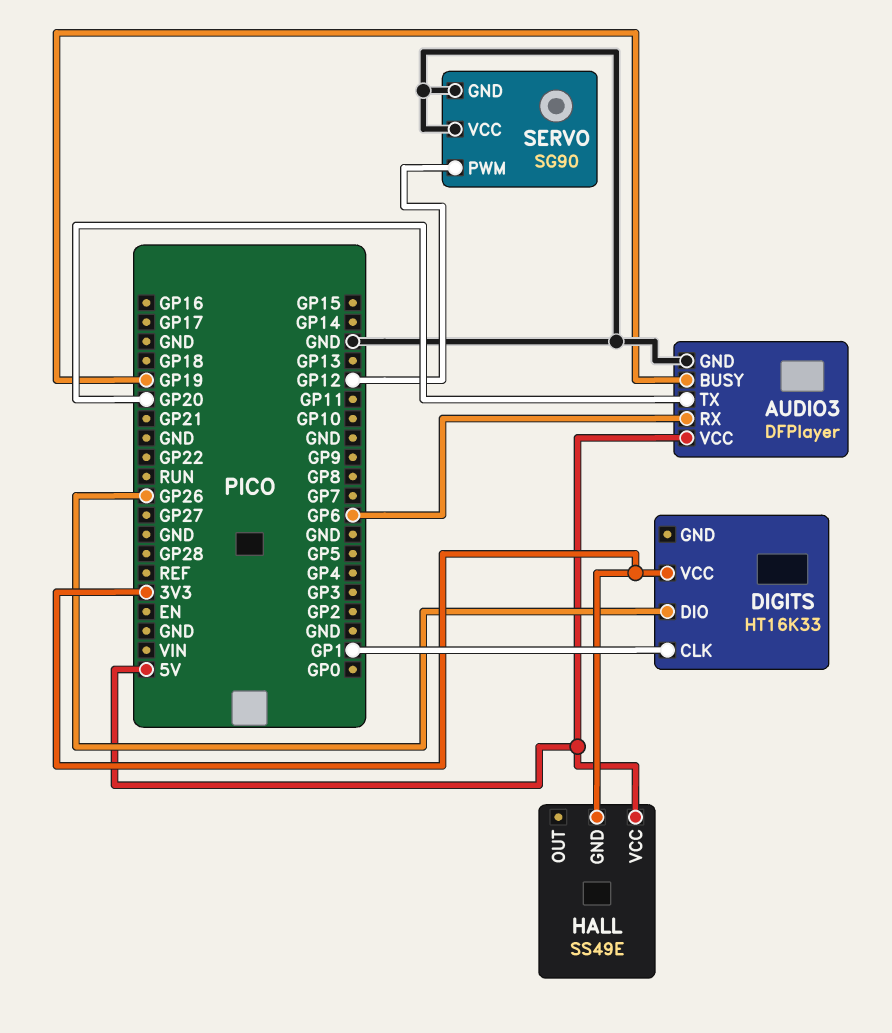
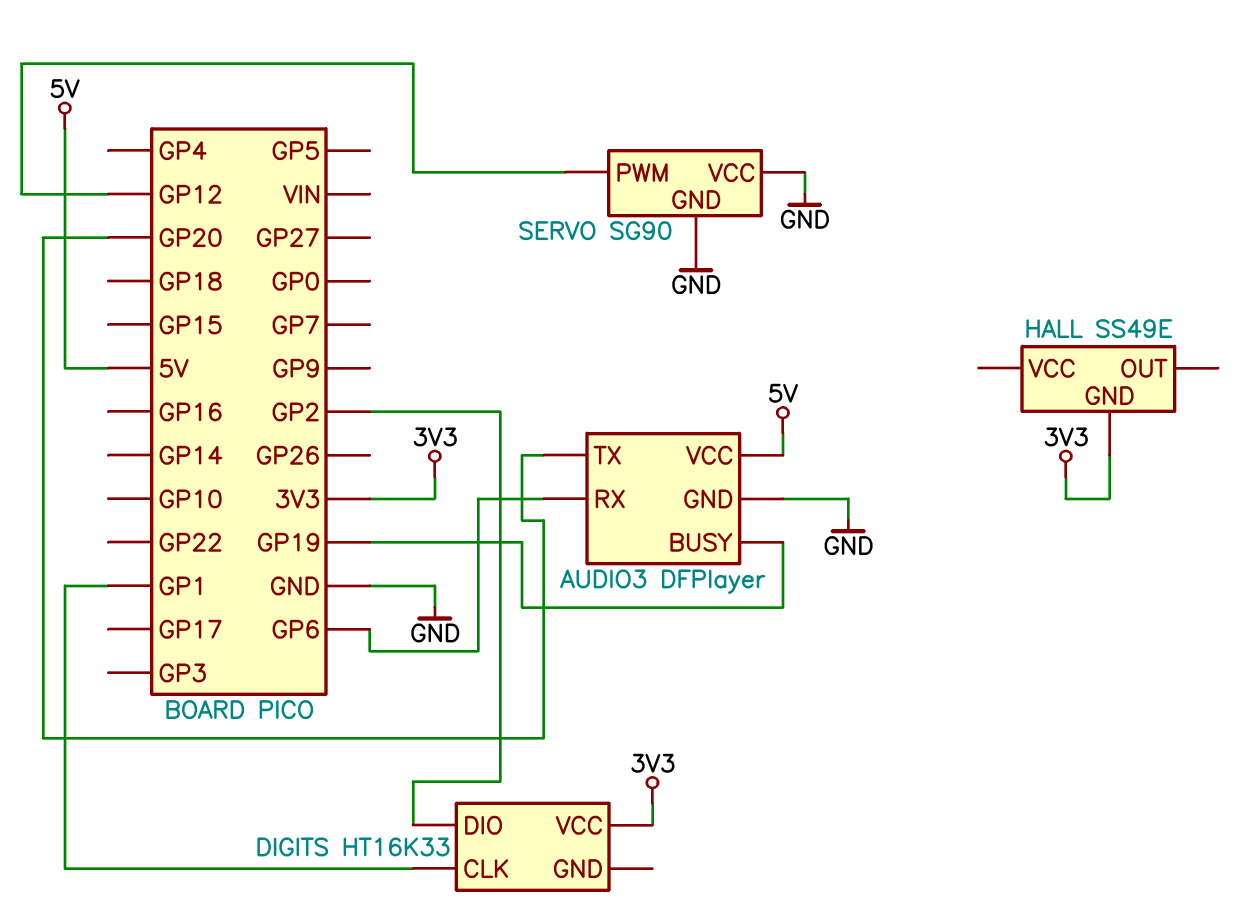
DIGITS pin DIO: GP26 -> GP2
HALL pin VCC: 5V -> none

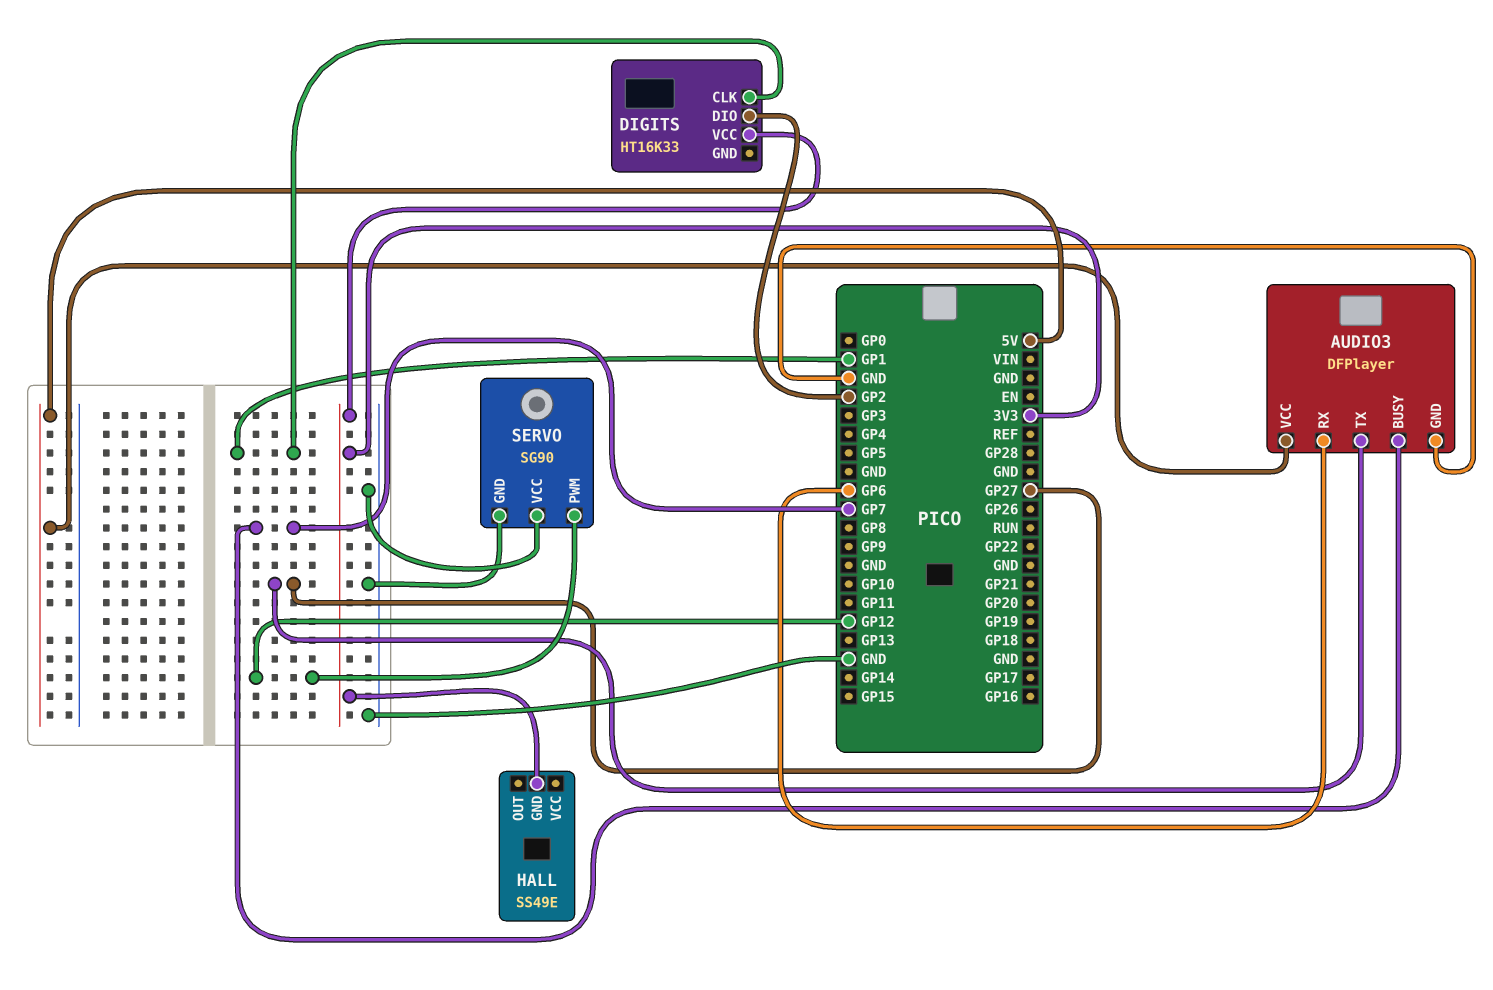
AUDIO3 pin BUSY: GP19 -> GP7
AUDIO3 pin TX: GP20 -> GP27

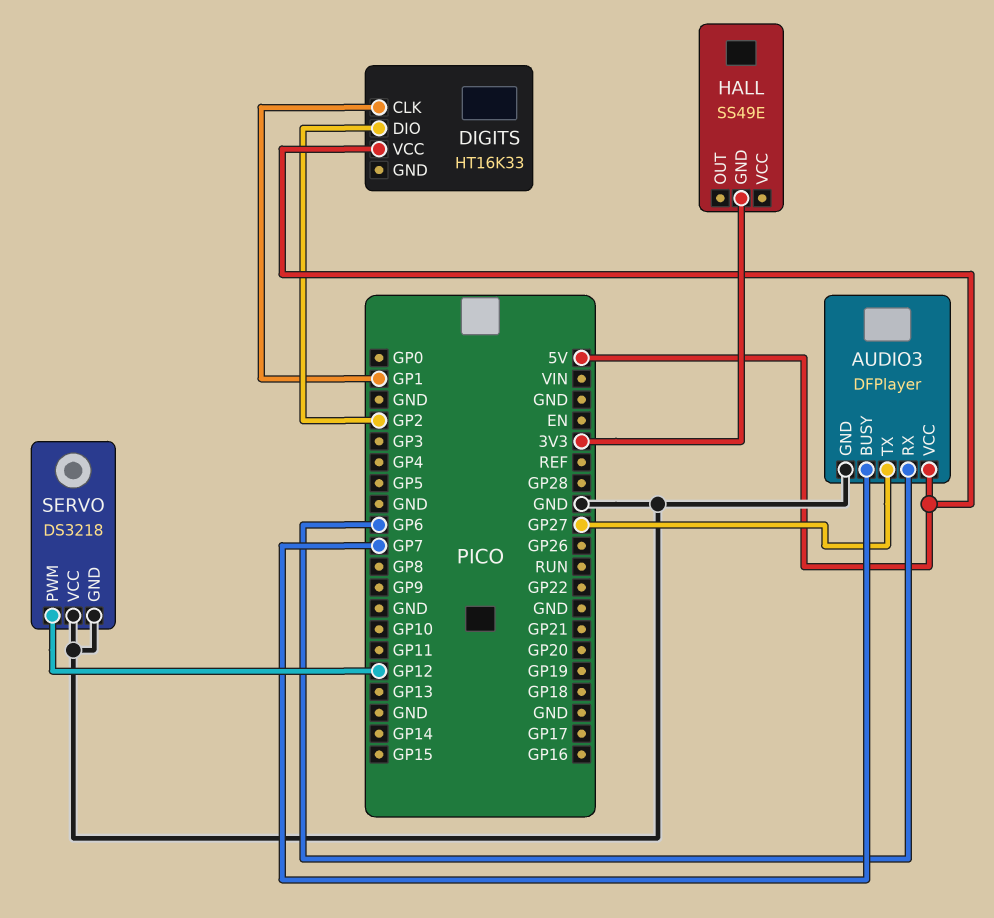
DIGITS pin VCC: 3V3 -> 5V
SERVO: SG90 -> DS3218

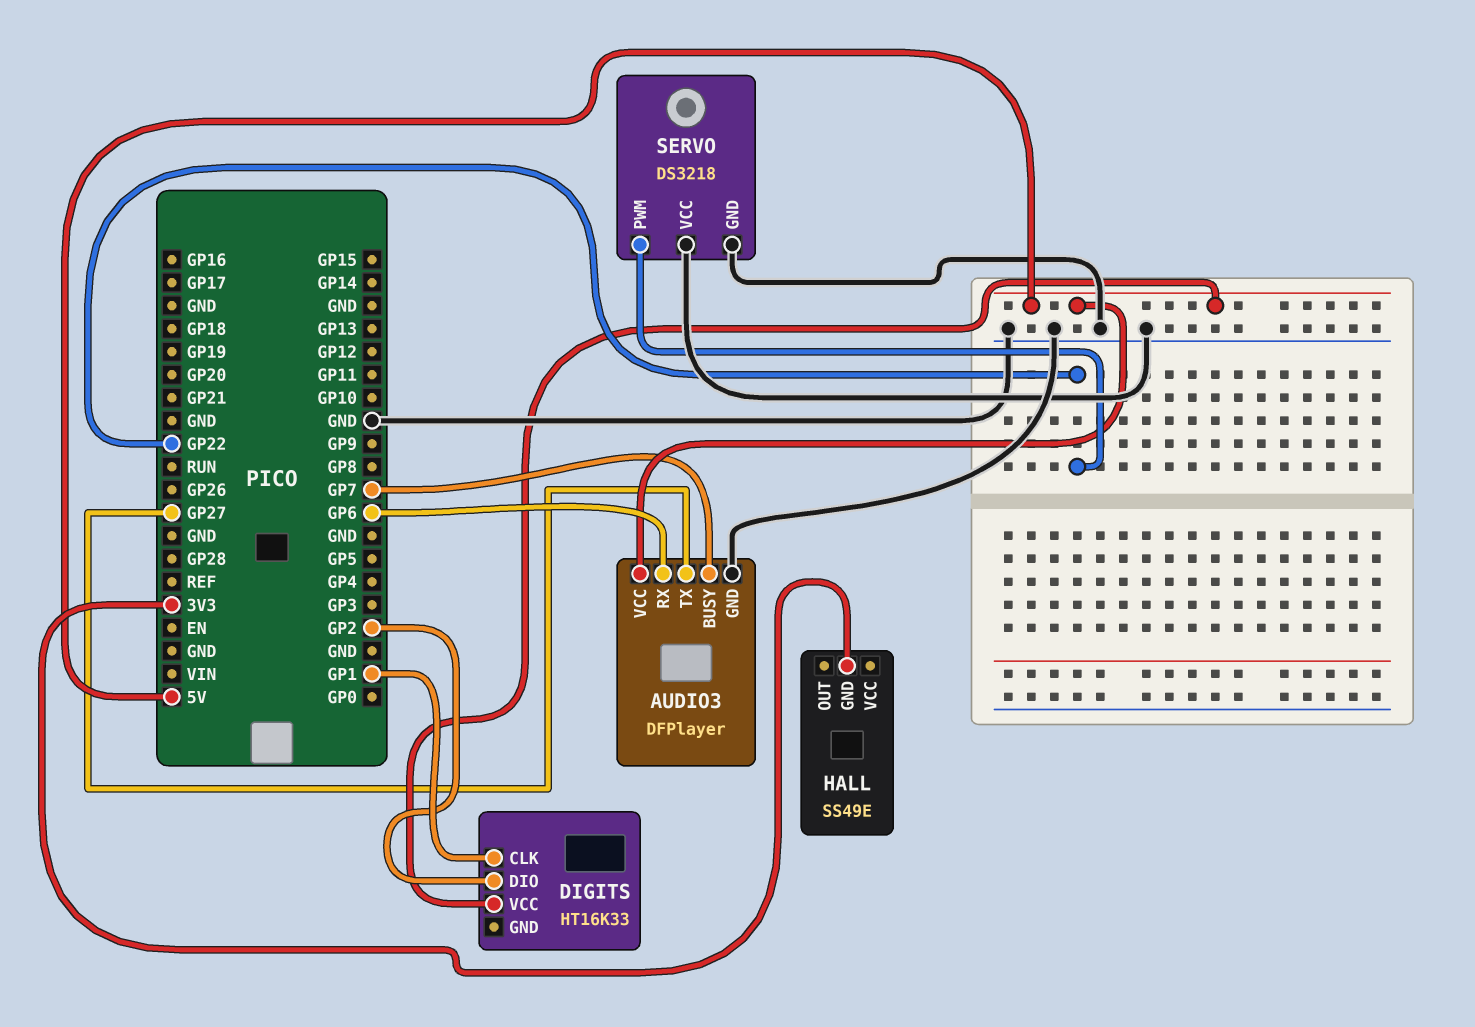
SERVO pin PWM: GP12 -> GP22

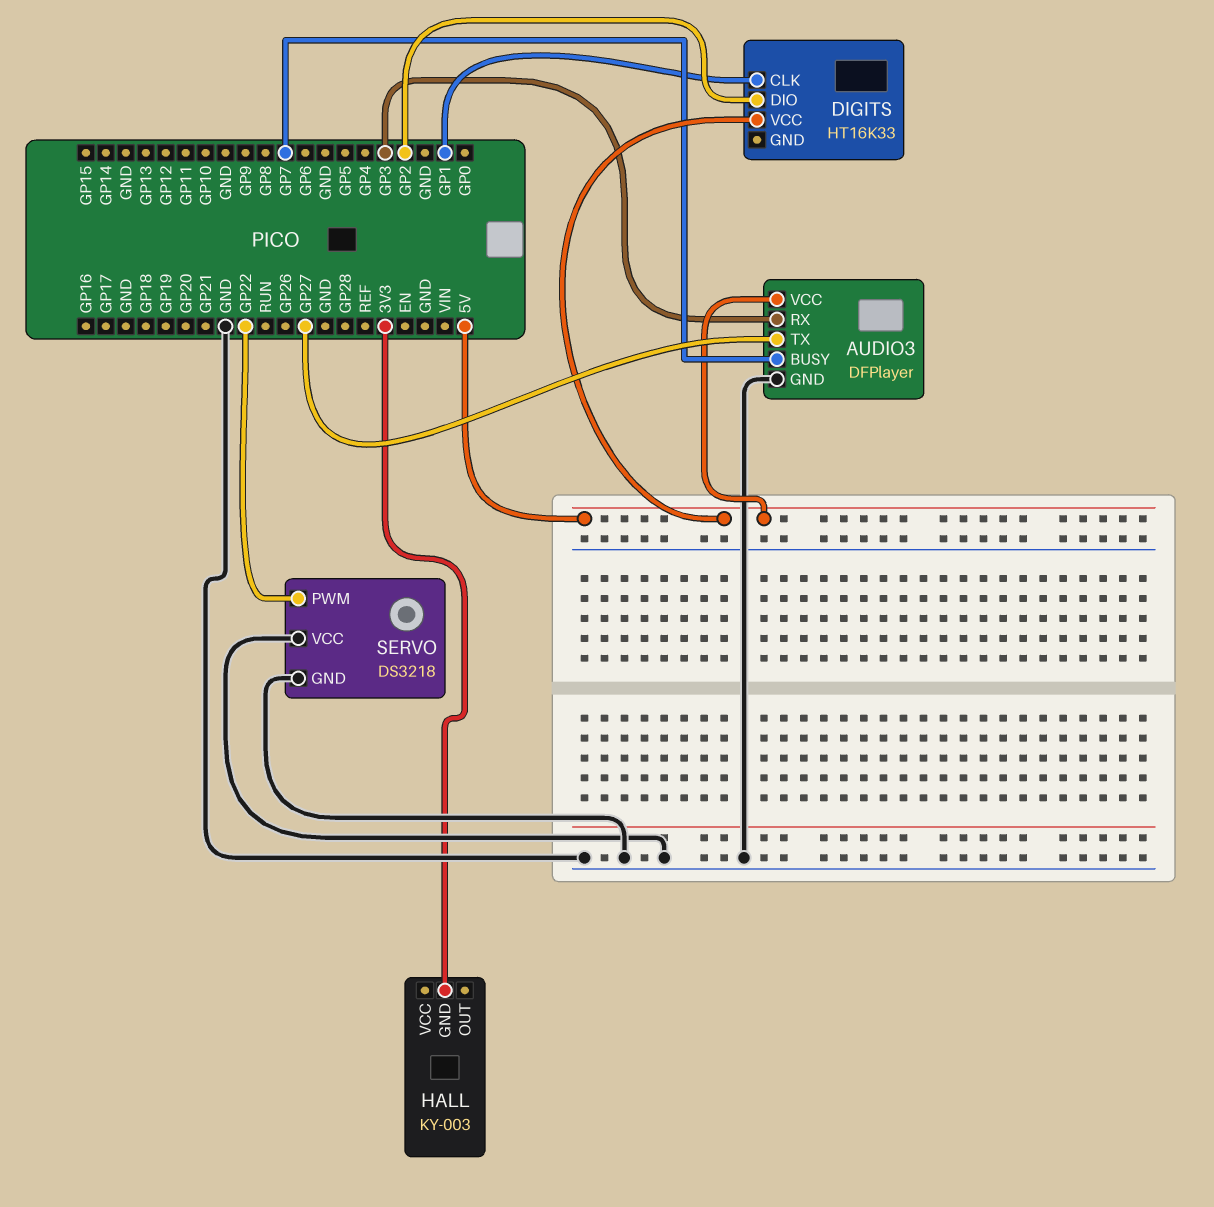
AUDIO3 pin RX: GP6 -> GP3
HALL: SS49E -> KY-003

